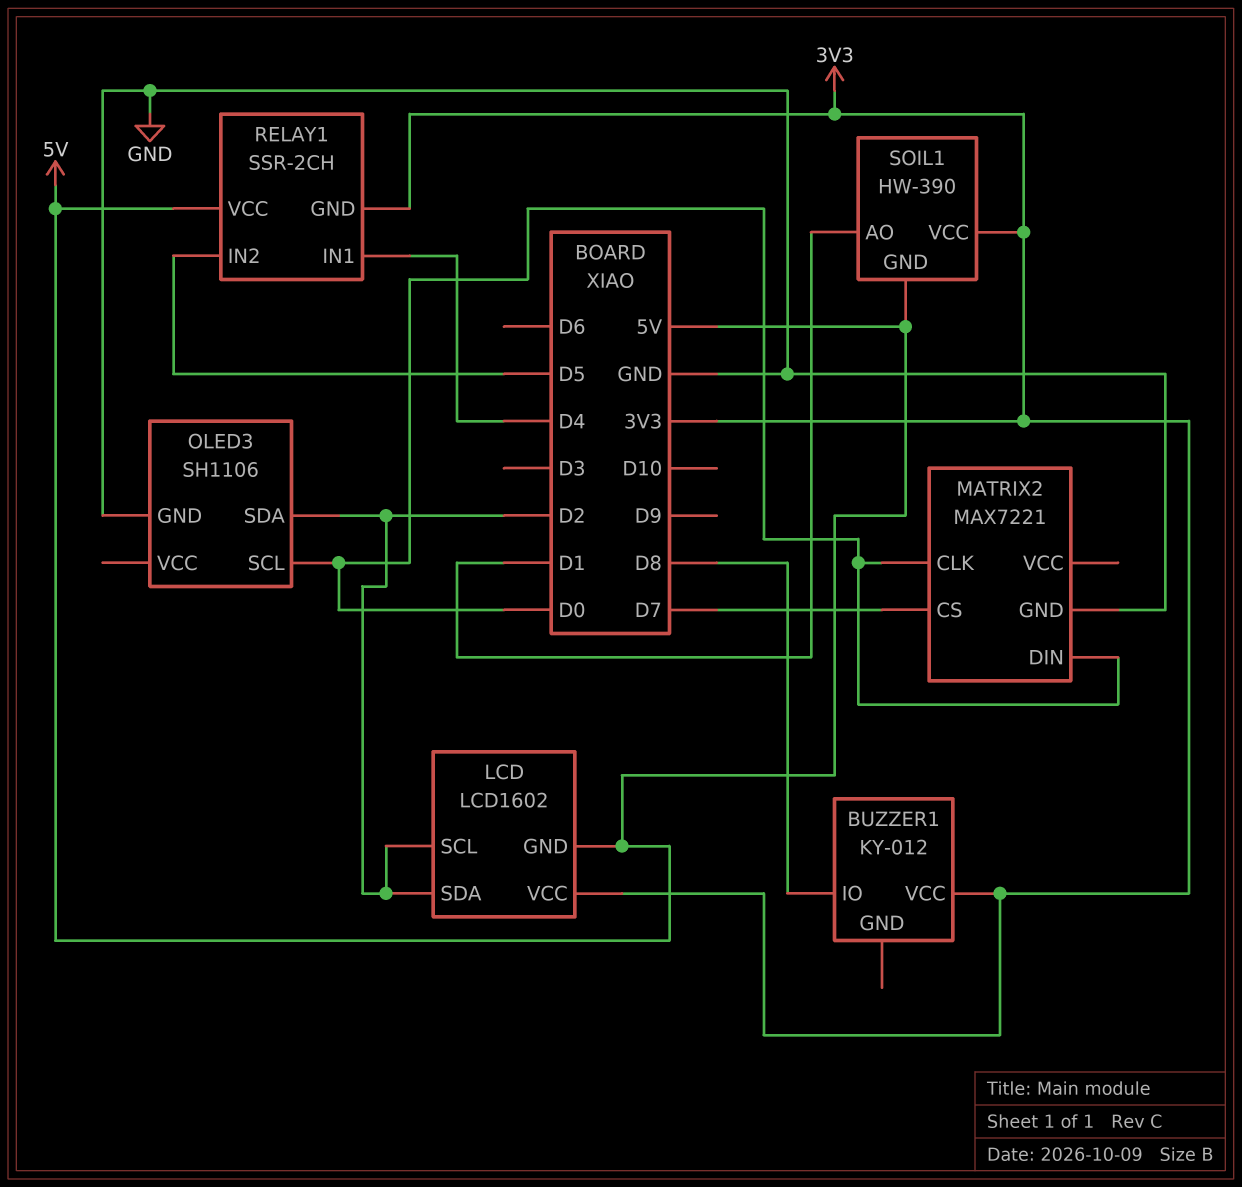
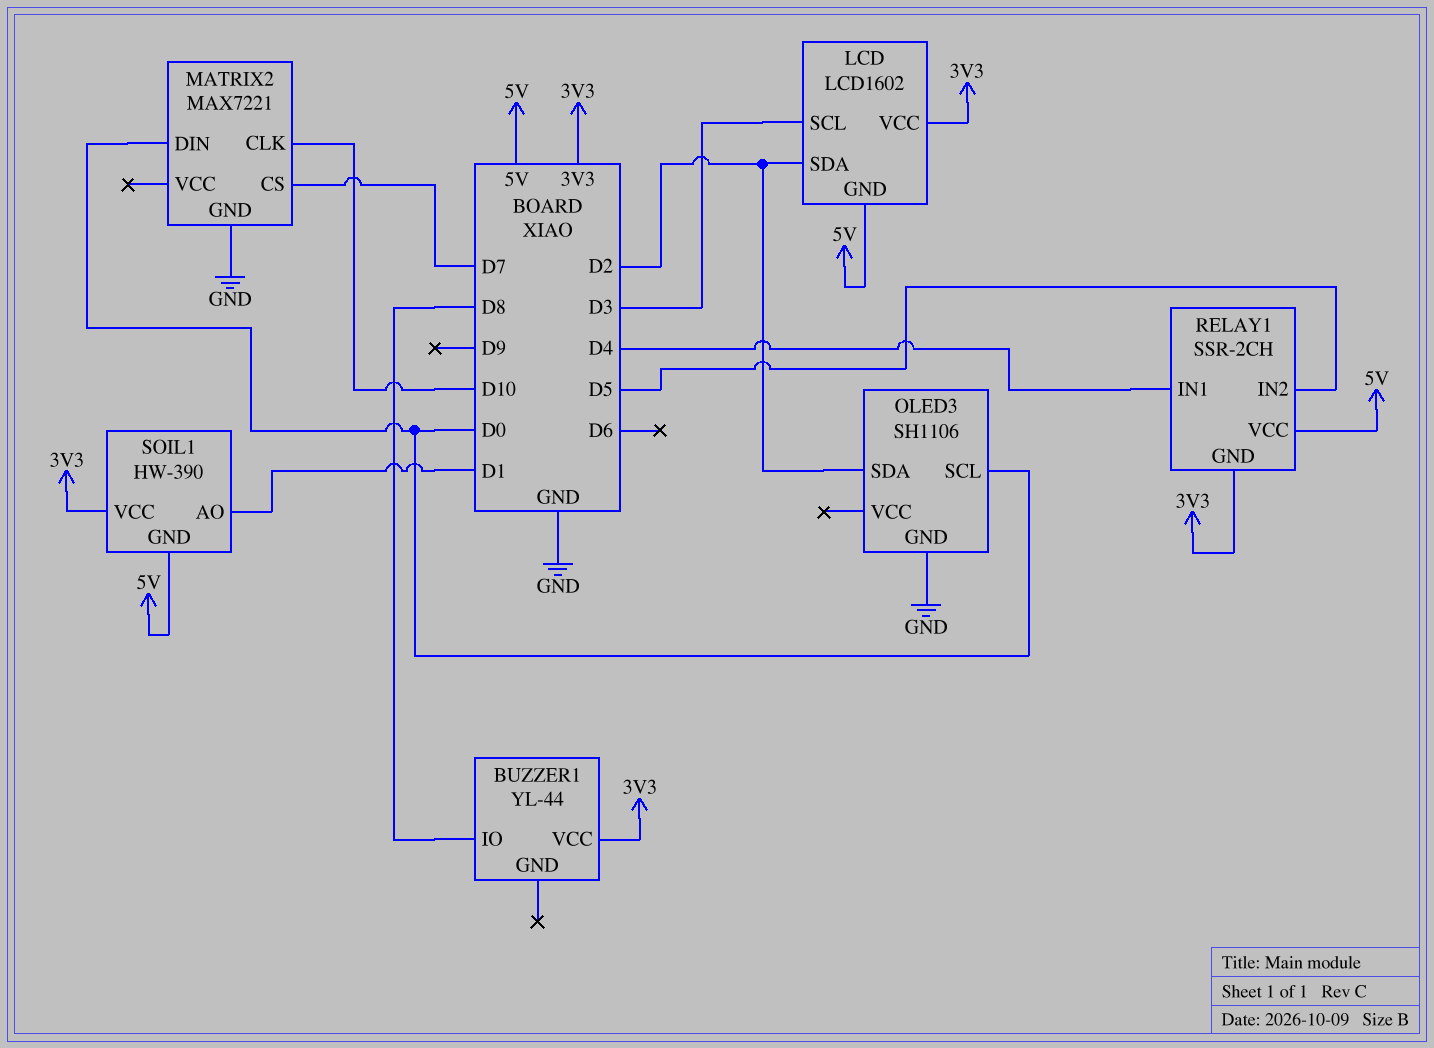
BUZZER1: KY-012 -> YL-44
LCD pin SCL: D2 -> D3
MATRIX2 pin CLK: D0 -> D10

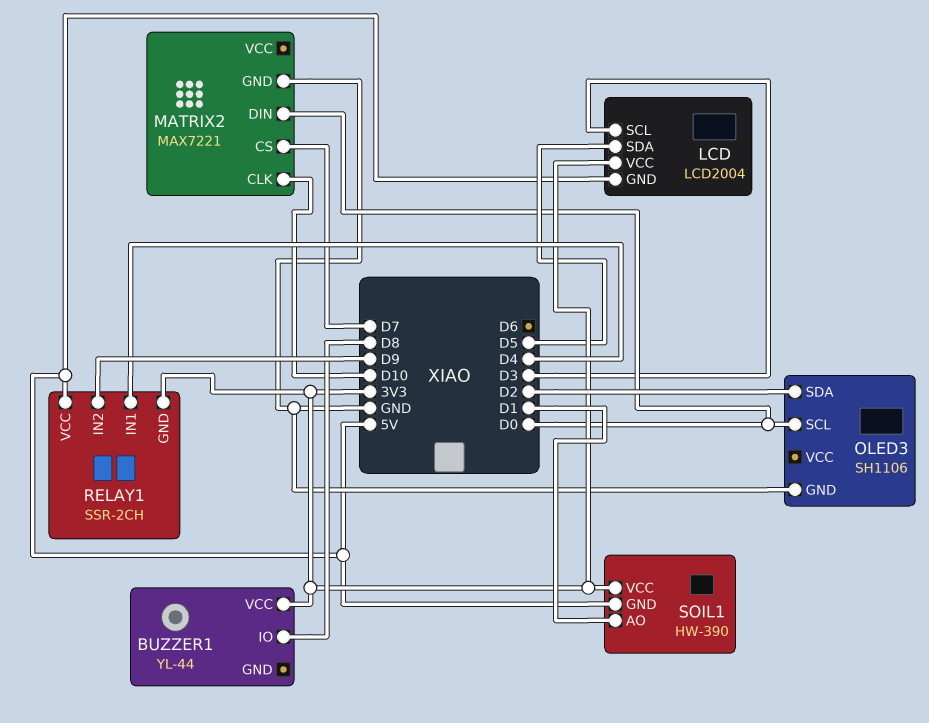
LCD: LCD1602 -> LCD2004
LCD pin SDA: D2 -> D5
RELAY1 pin IN2: D5 -> D9

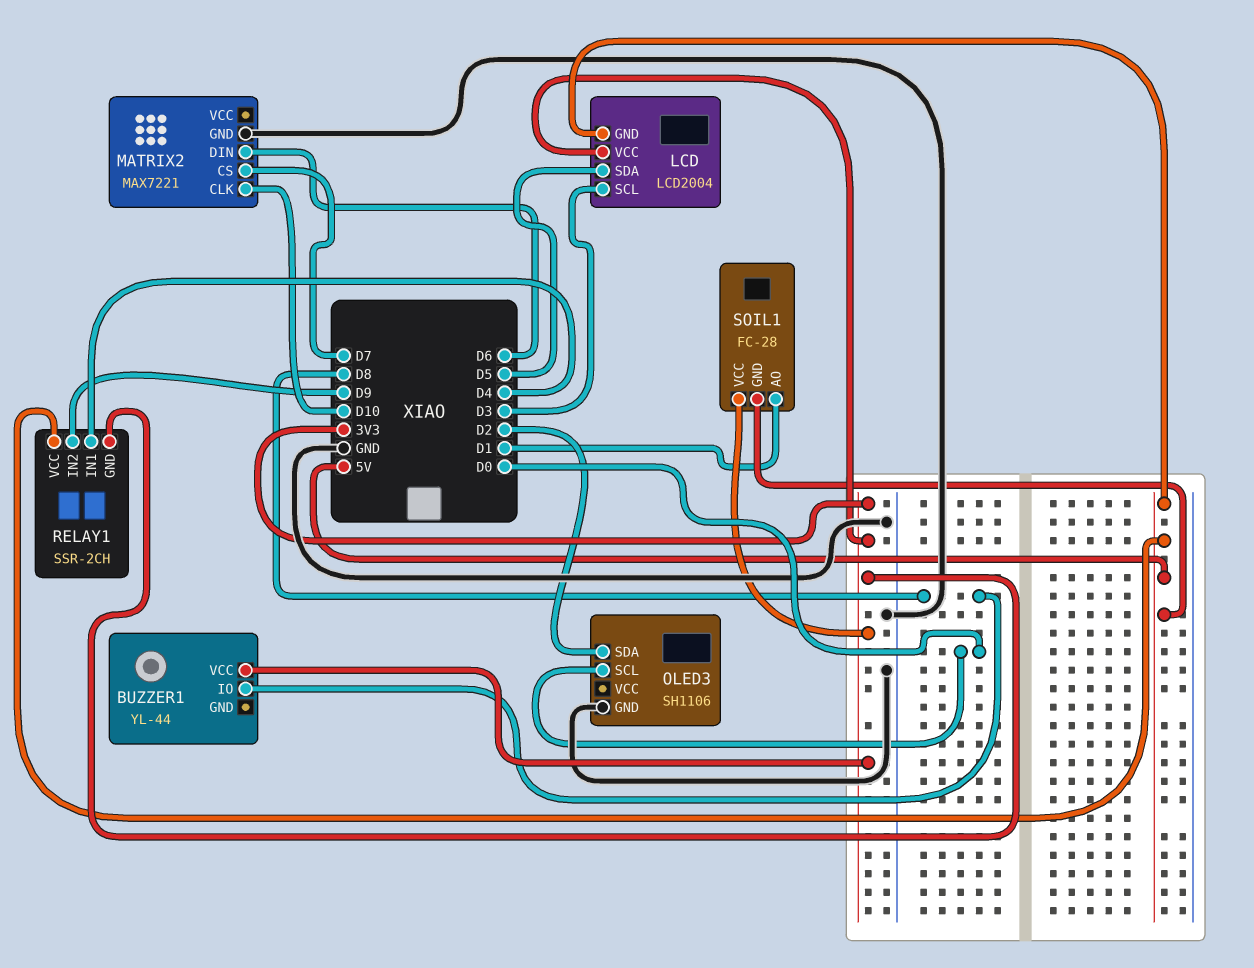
MATRIX2 pin DIN: D0 -> D6
SOIL1: HW-390 -> FC-28

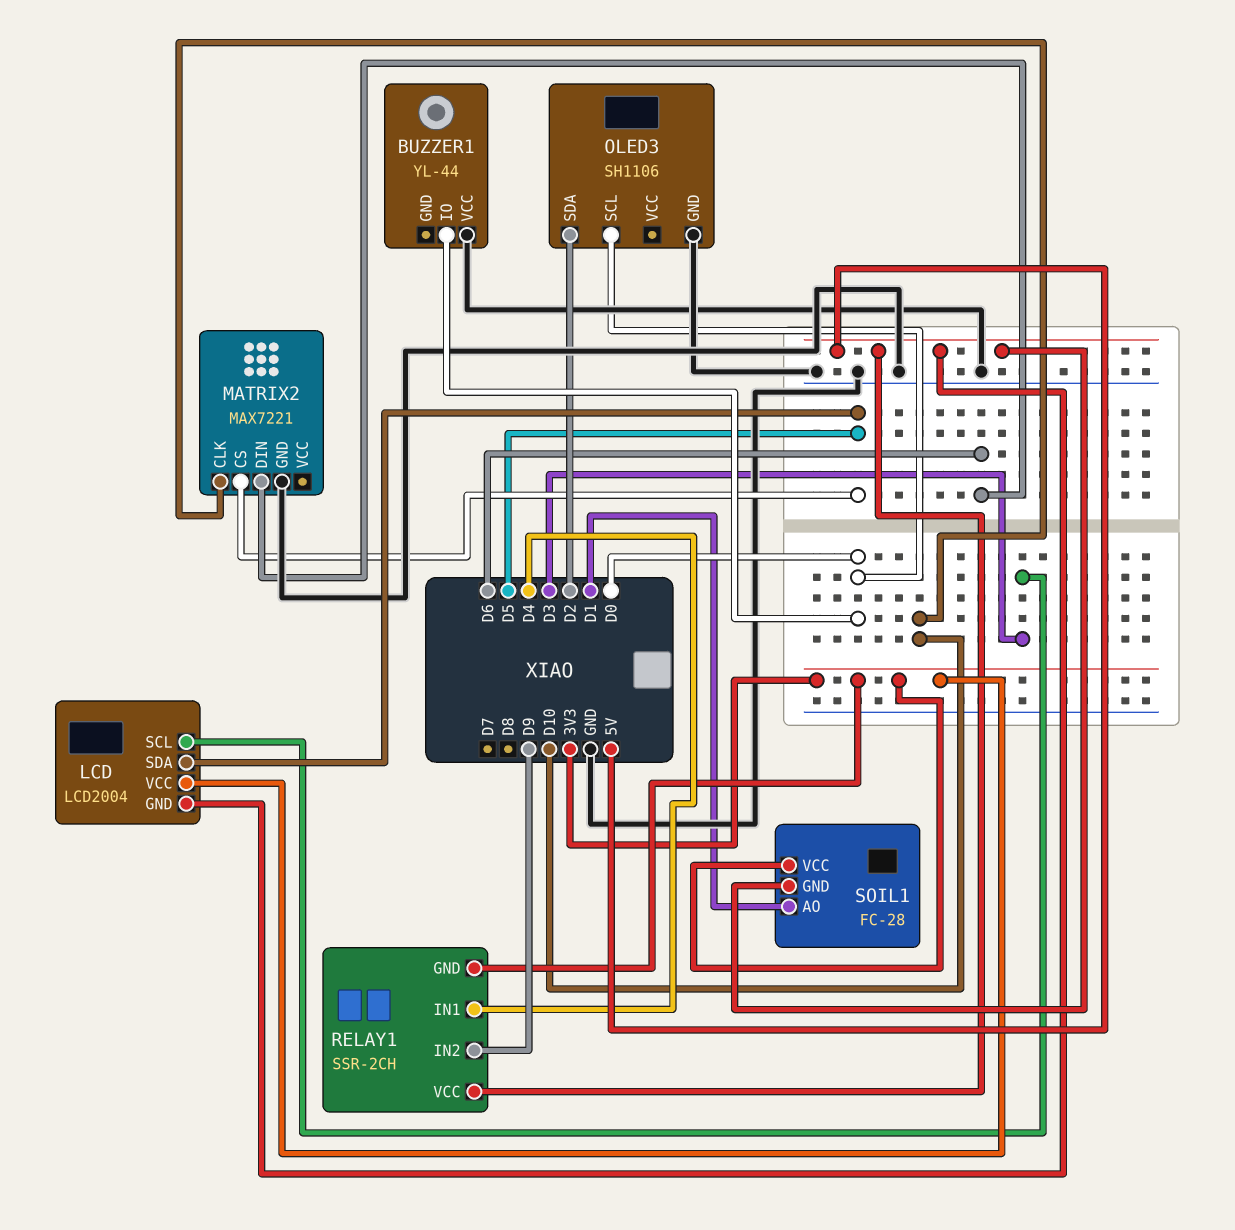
BUZZER1 pin IO: D8 -> D0
BUZZER1 pin VCC: 3V3 -> GND
MATRIX2 pin CS: D7 -> D5

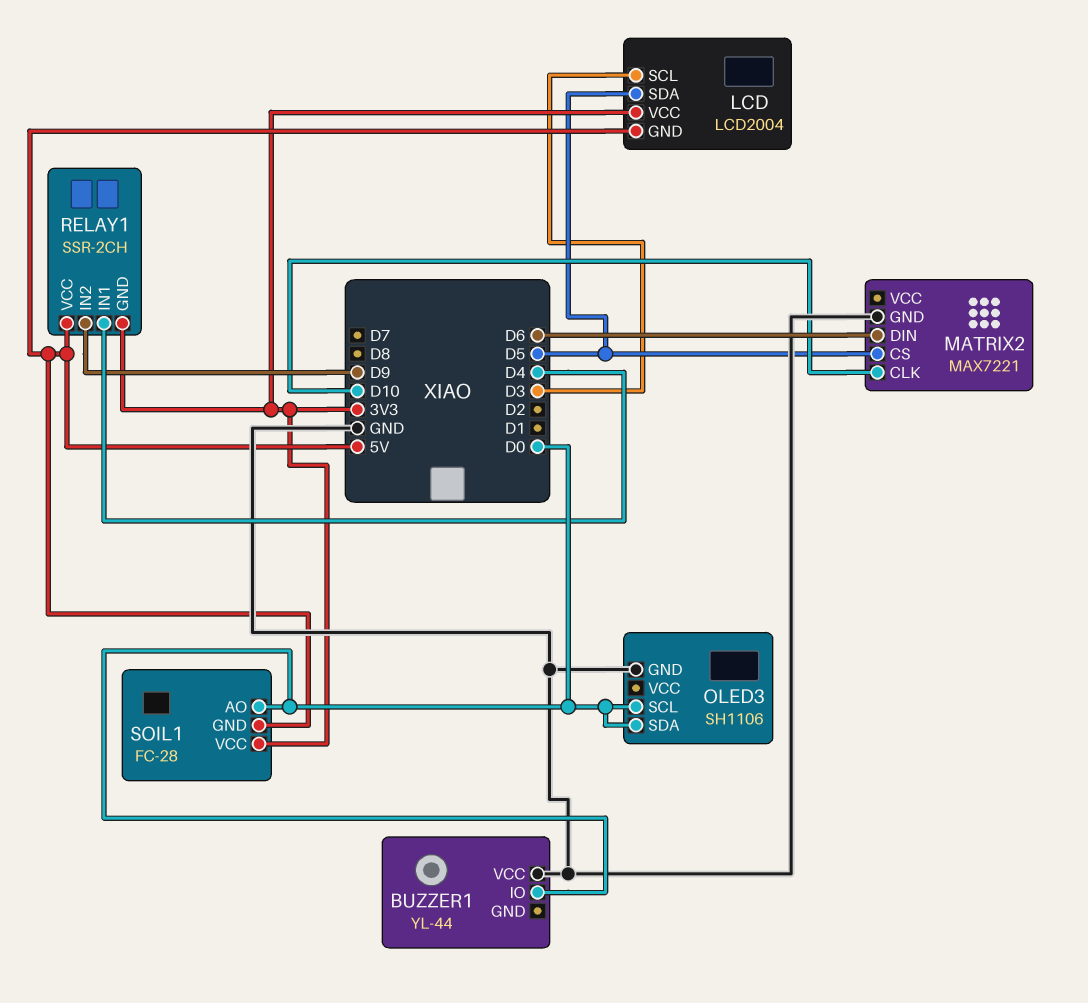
OLED3 pin SDA: D2 -> D0
SOIL1 pin AO: D1 -> D0

